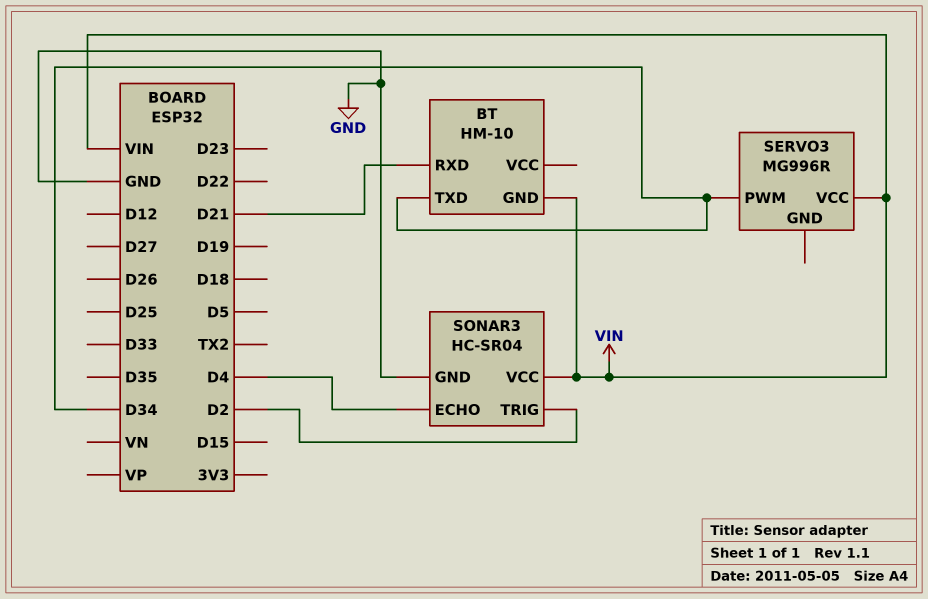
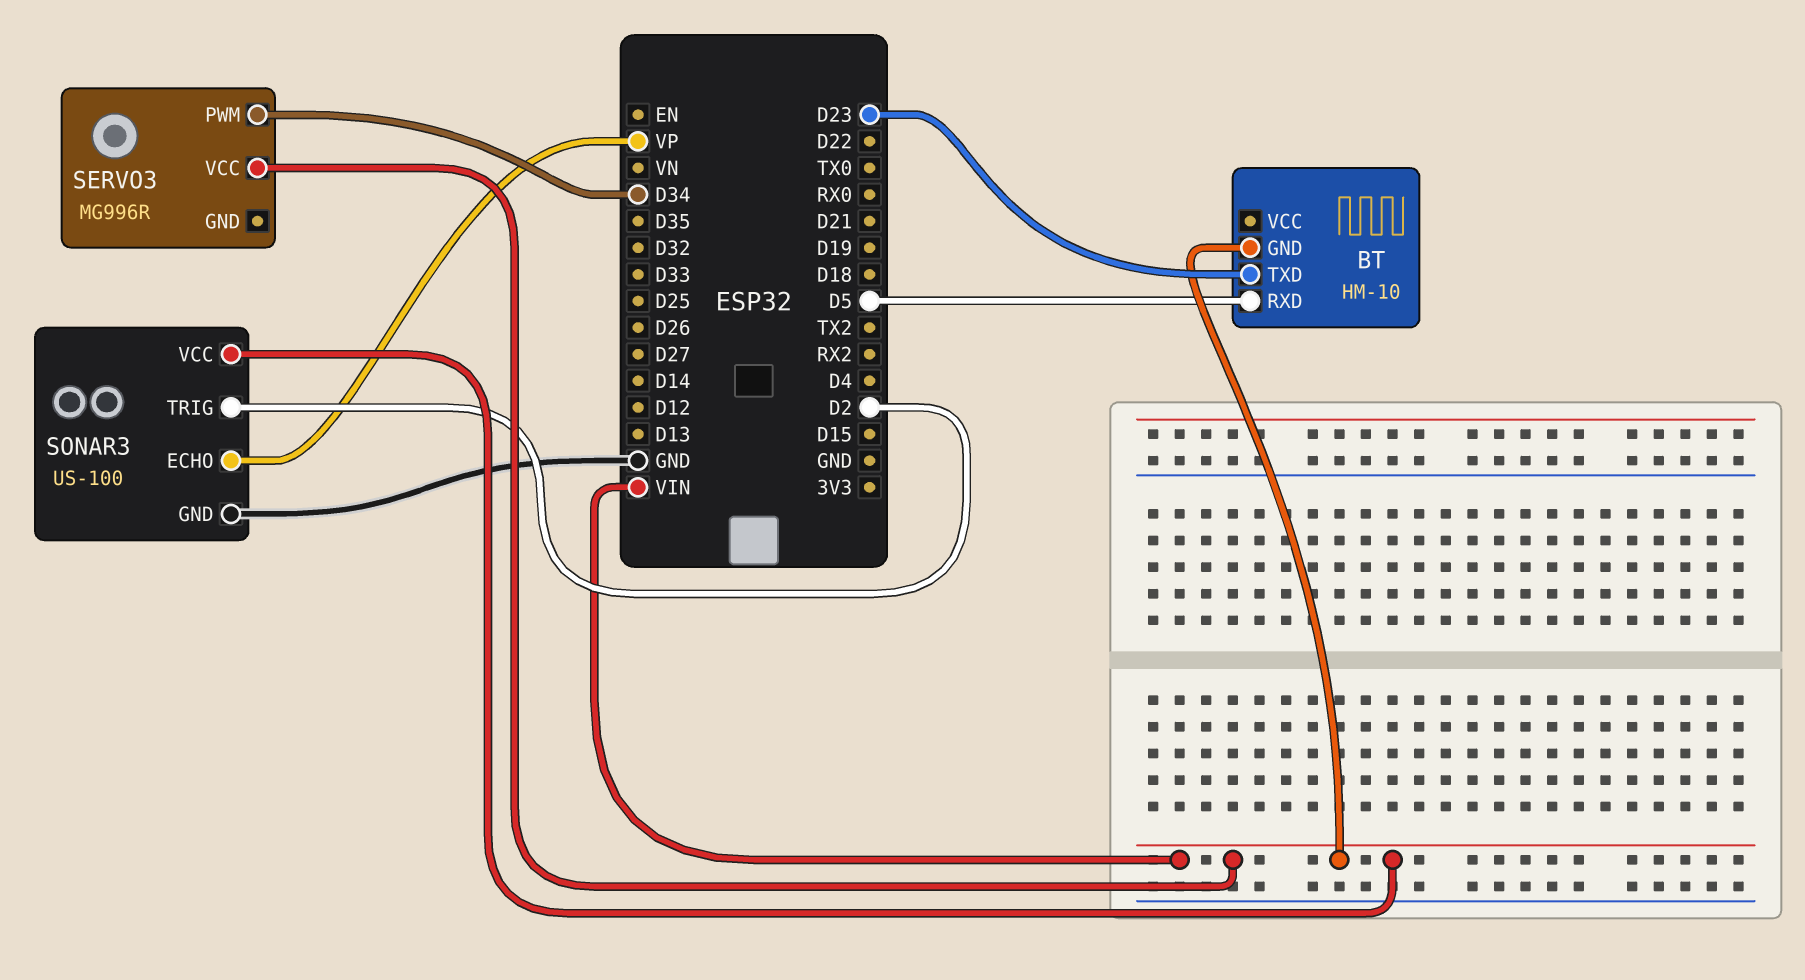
BT pin RXD: D21 -> D5
BT pin TXD: D34 -> D23
SONAR3: HC-SR04 -> US-100
SONAR3 pin ECHO: D4 -> VP

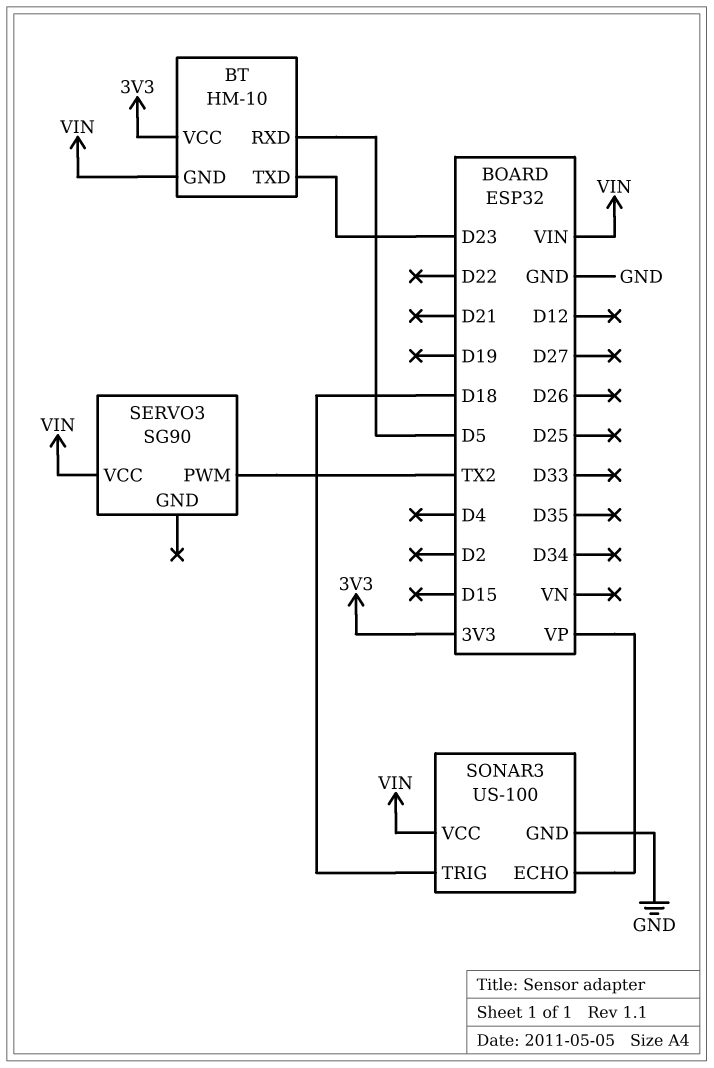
BT pin VCC: none -> 3V3
SERVO3: MG996R -> SG90
SERVO3 pin PWM: D34 -> TX2
SONAR3 pin TRIG: D2 -> D18

